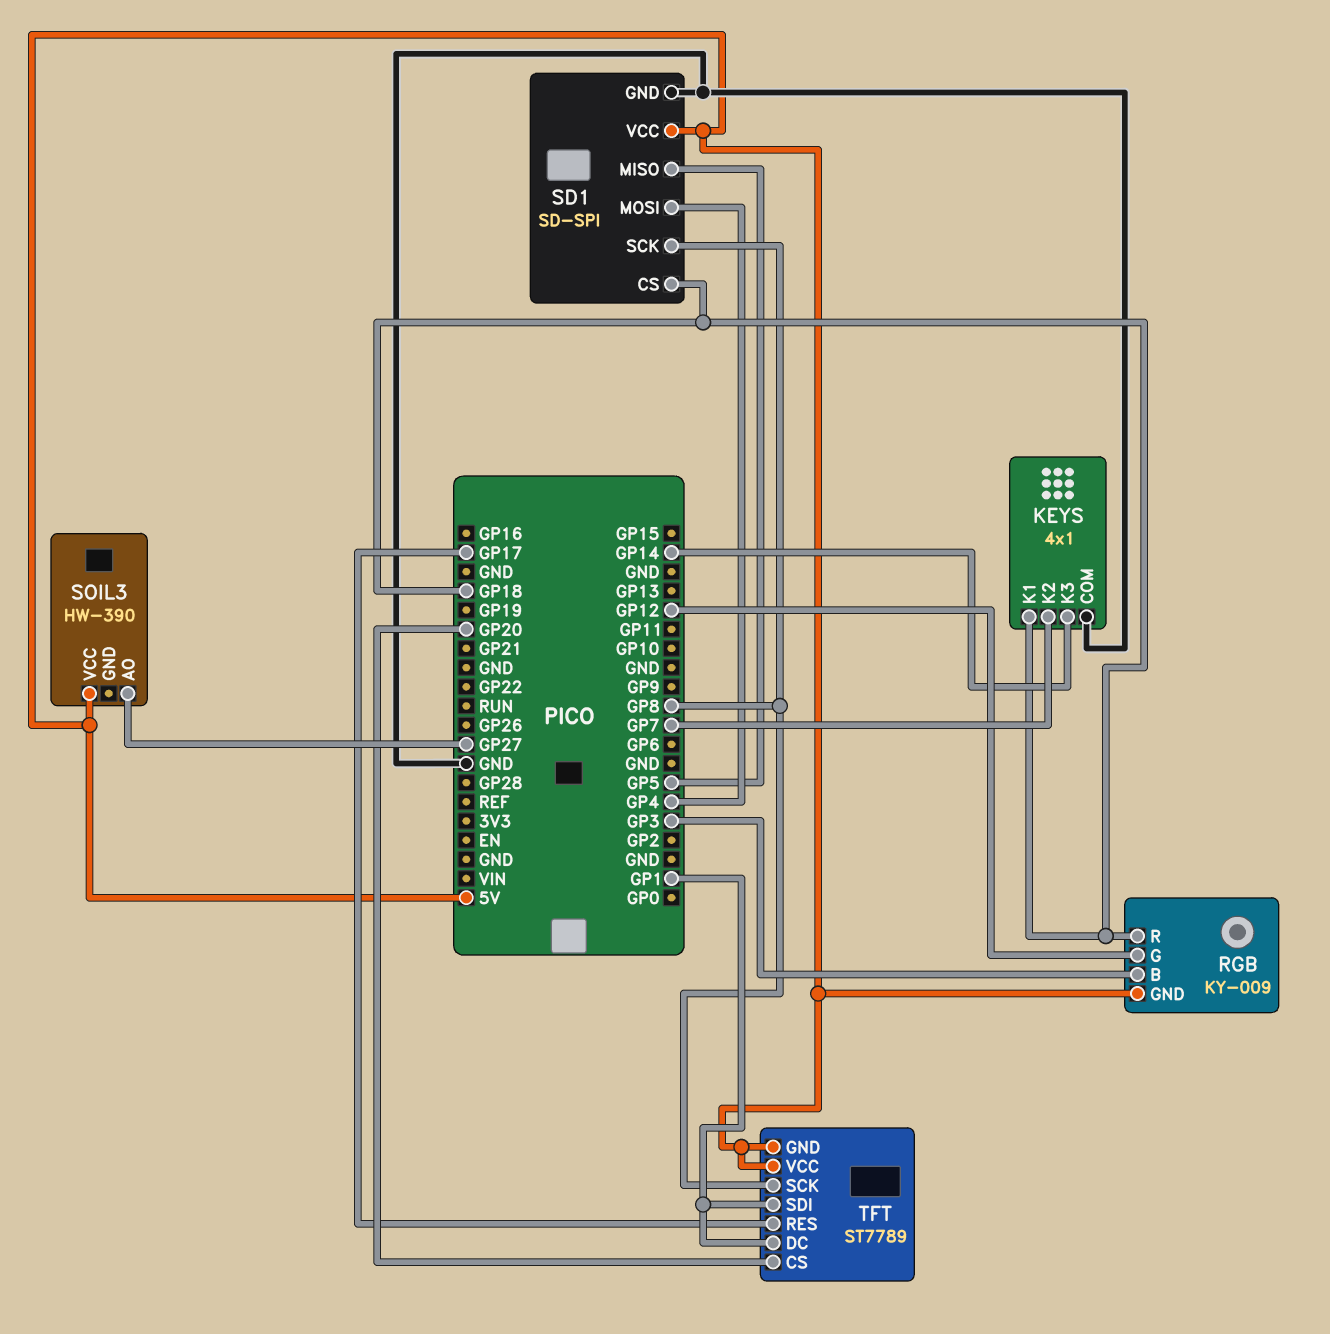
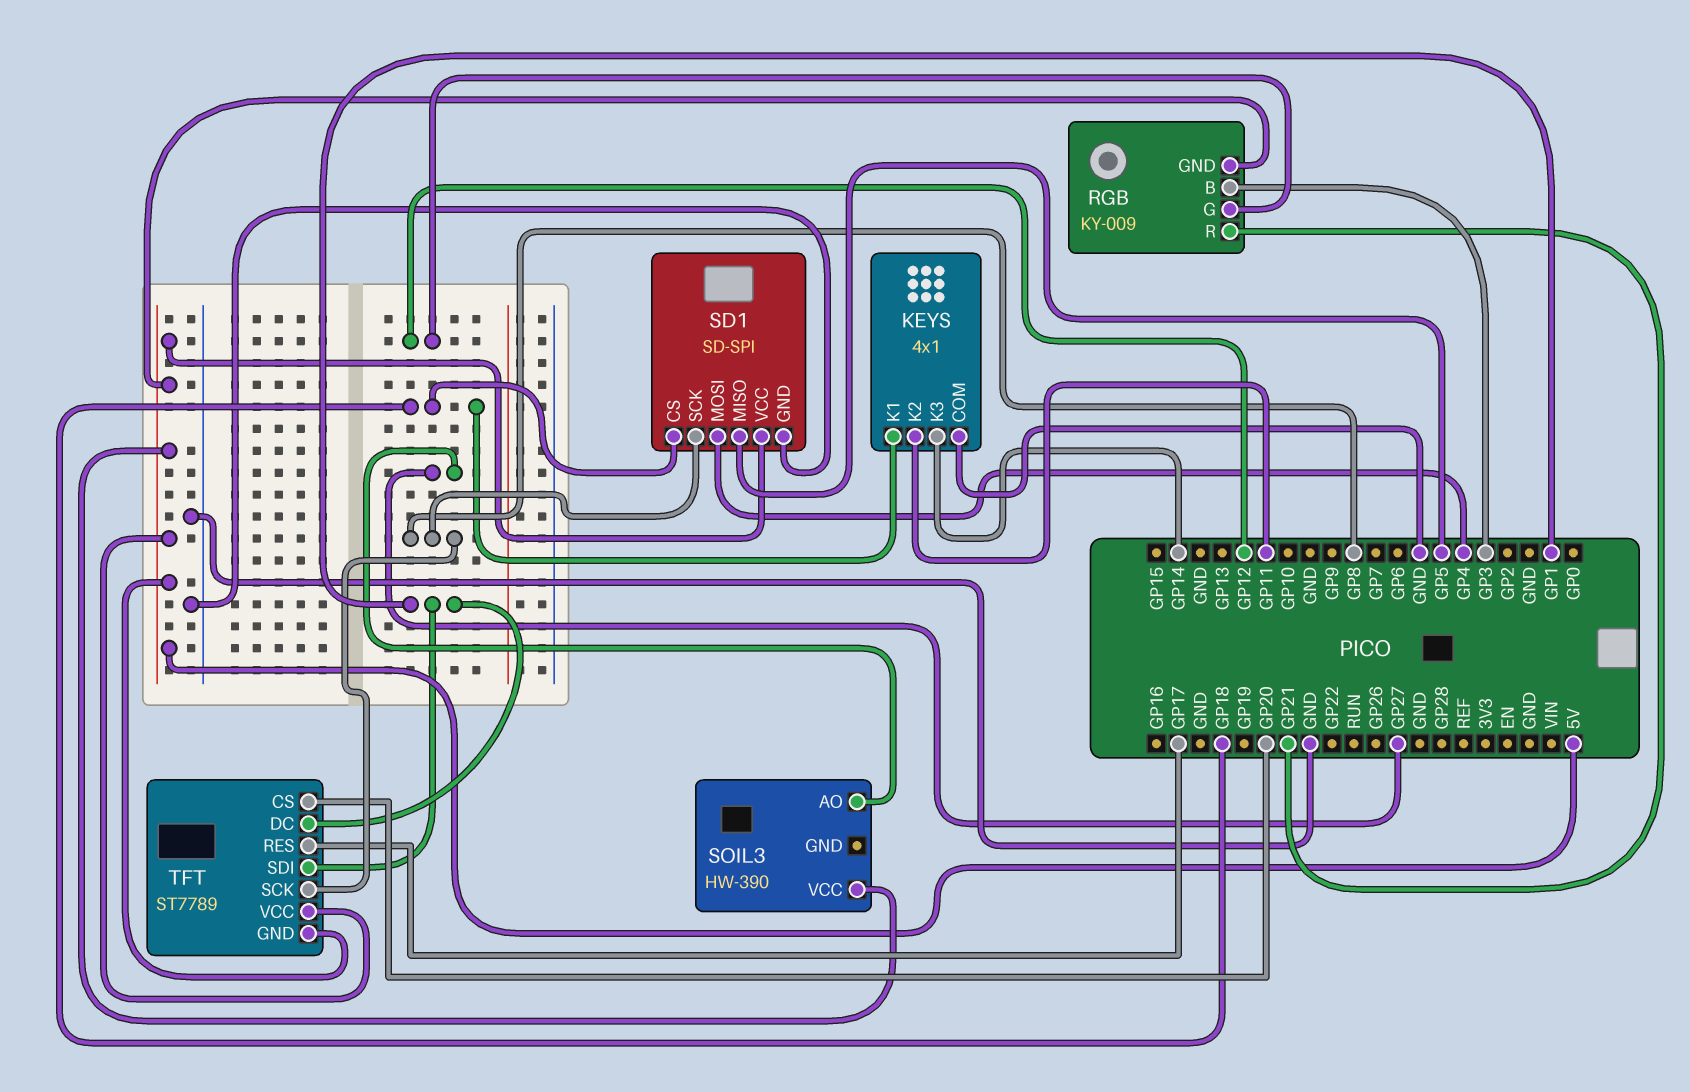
KEYS pin K2: GP7 -> GP11
RGB pin R: GP18 -> GP21

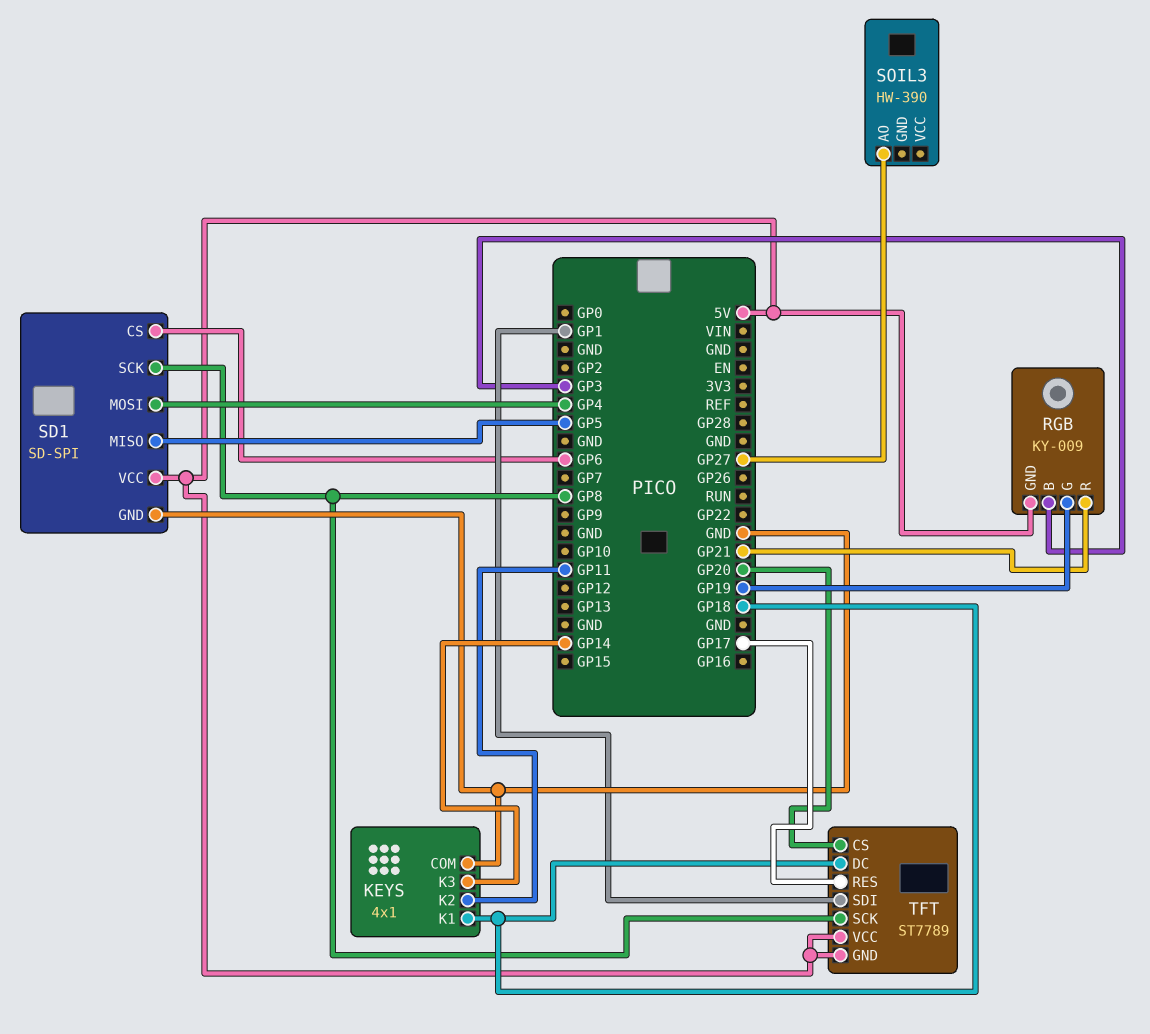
RGB pin G: GP12 -> GP19
SD1 pin CS: GP18 -> GP6
SOIL3 pin VCC: 5V -> none
TFT pin DC: GP1 -> GP18

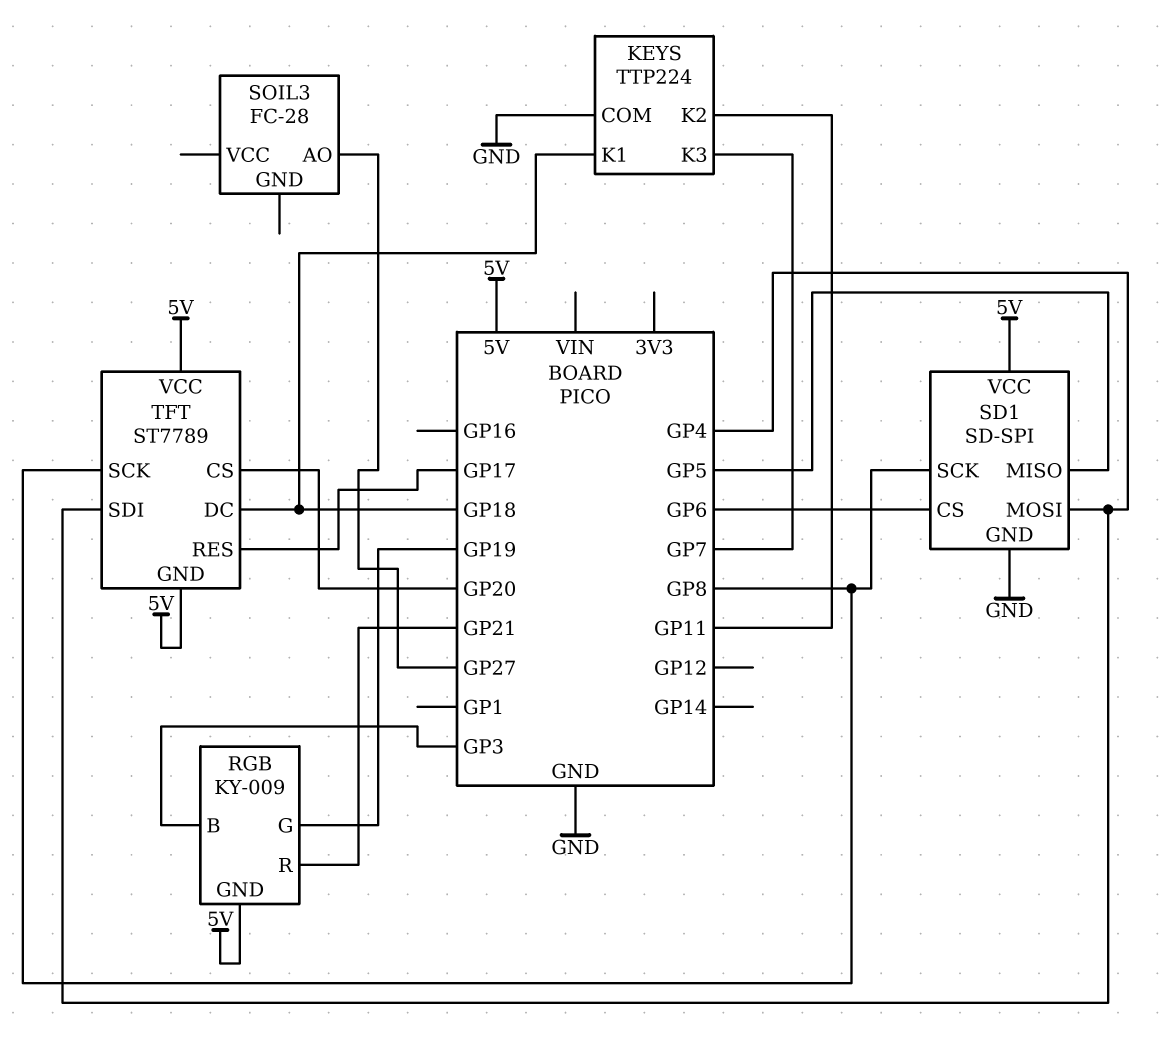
KEYS: 4x1 -> TTP224
KEYS pin K3: GP14 -> GP7
SOIL3: HW-390 -> FC-28
TFT pin SDI: GP1 -> GP4

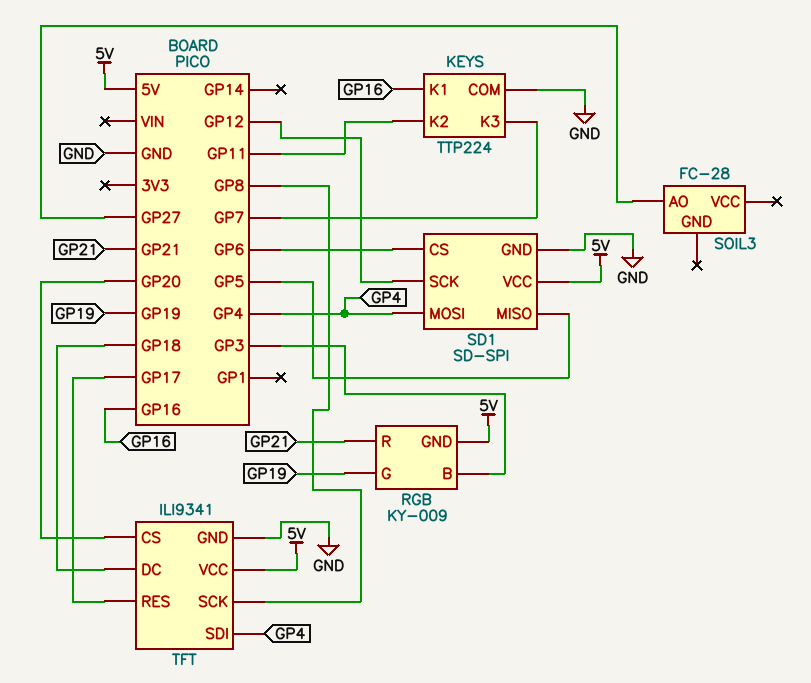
KEYS pin K1: GP18 -> GP16
SD1 pin SCK: GP8 -> GP12
TFT: ST7789 -> ILI9341
TFT pin GND: 5V -> GND

